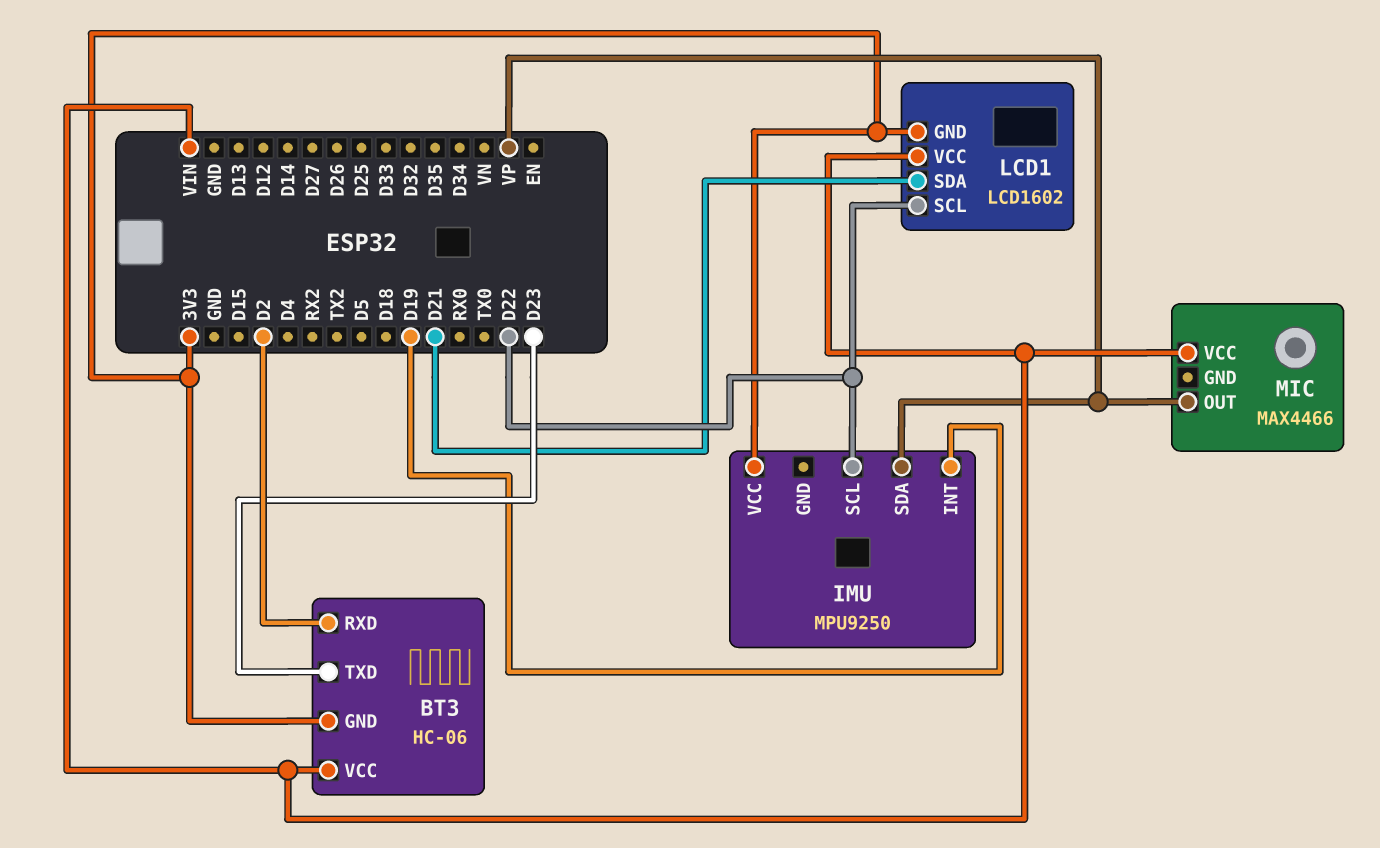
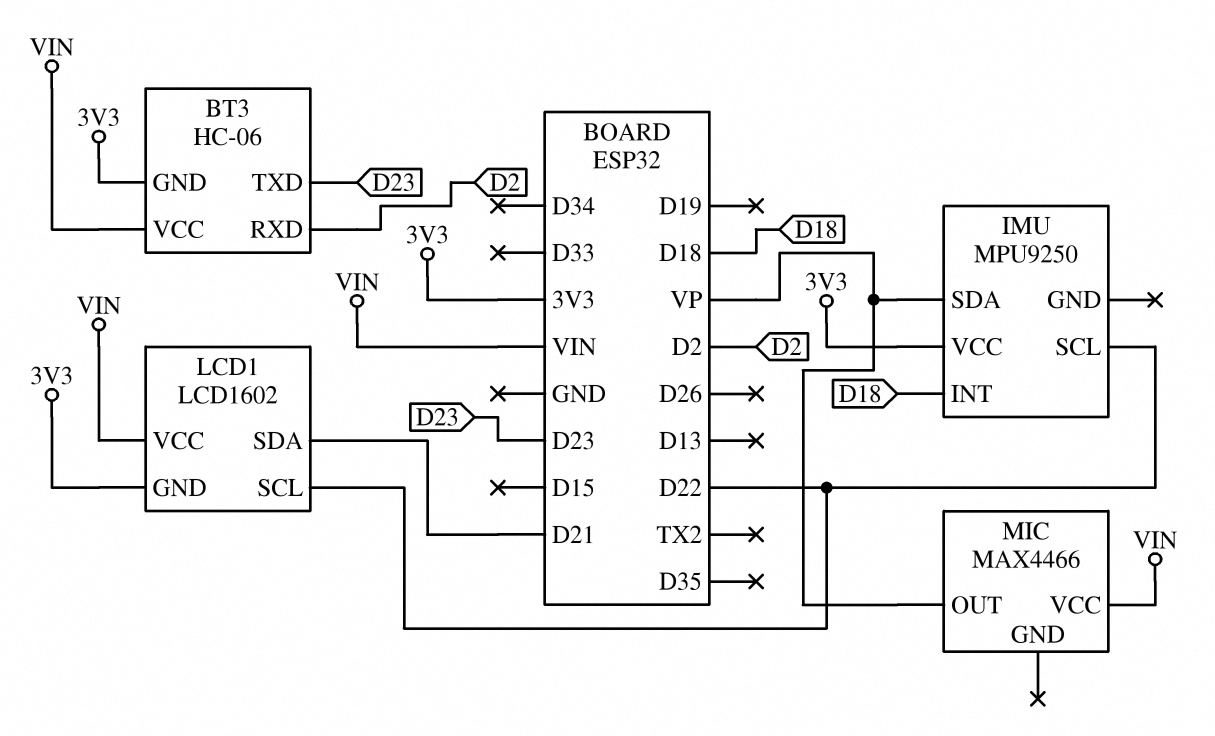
IMU pin INT: D19 -> D18

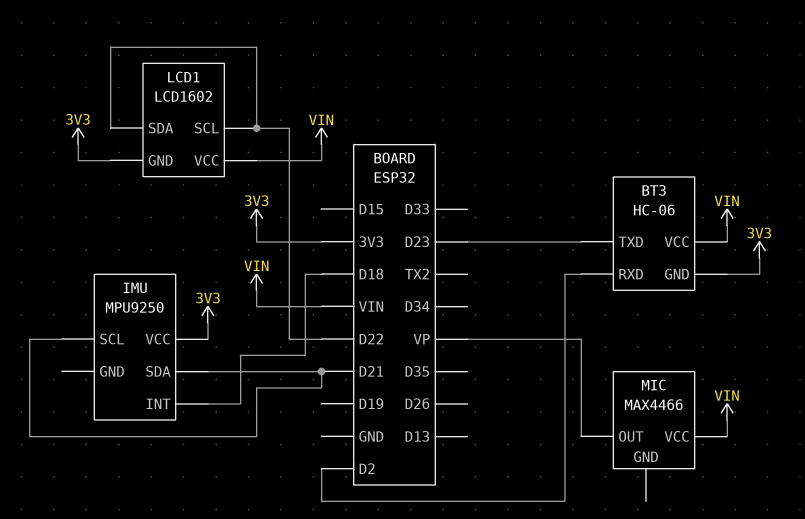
IMU pin SCL: D22 -> D21
IMU pin SDA: VP -> D21
LCD1 pin SDA: D21 -> D22

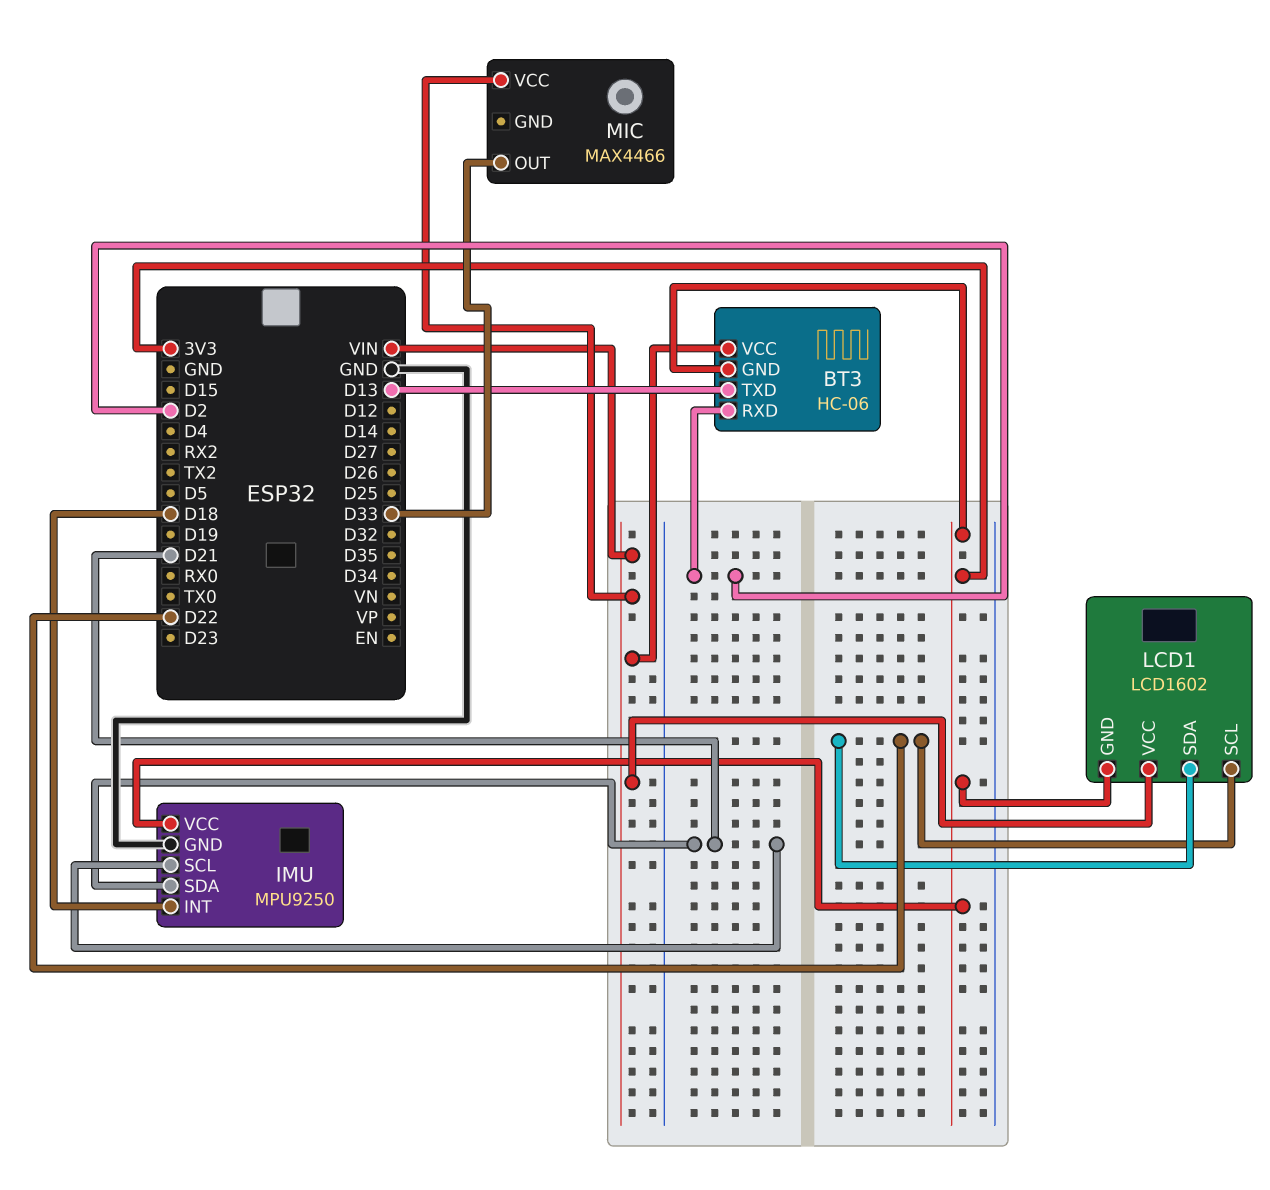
BT3 pin TXD: D23 -> D13
IMU pin GND: none -> GND
MIC pin OUT: VP -> D33

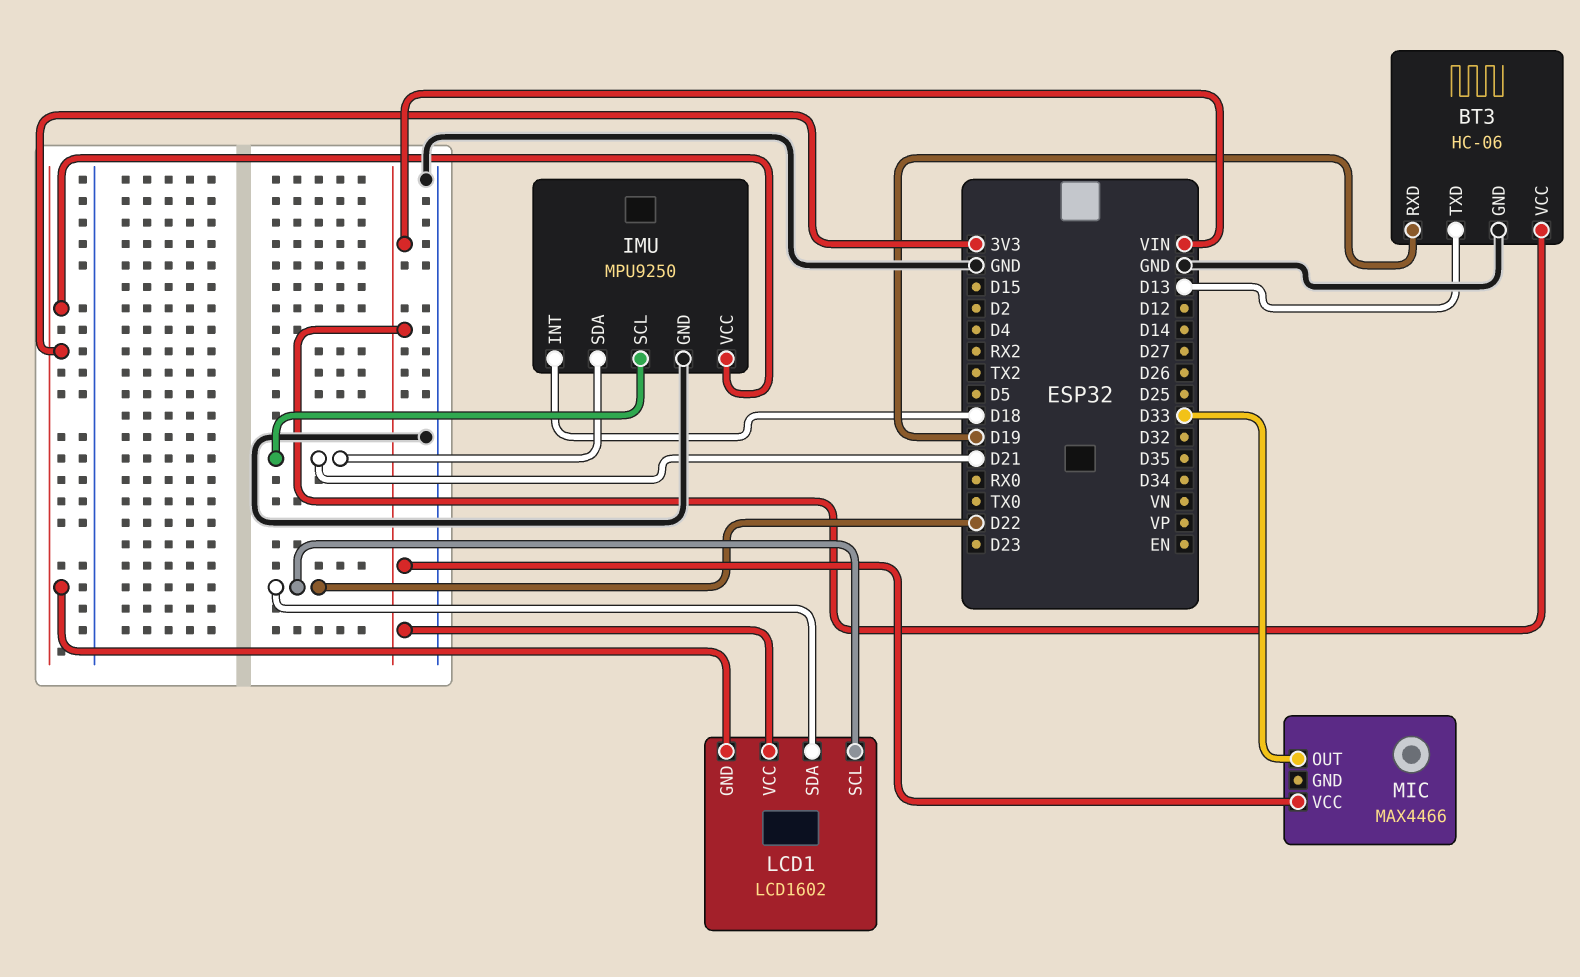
BT3 pin GND: 3V3 -> GND
BT3 pin RXD: D2 -> D19

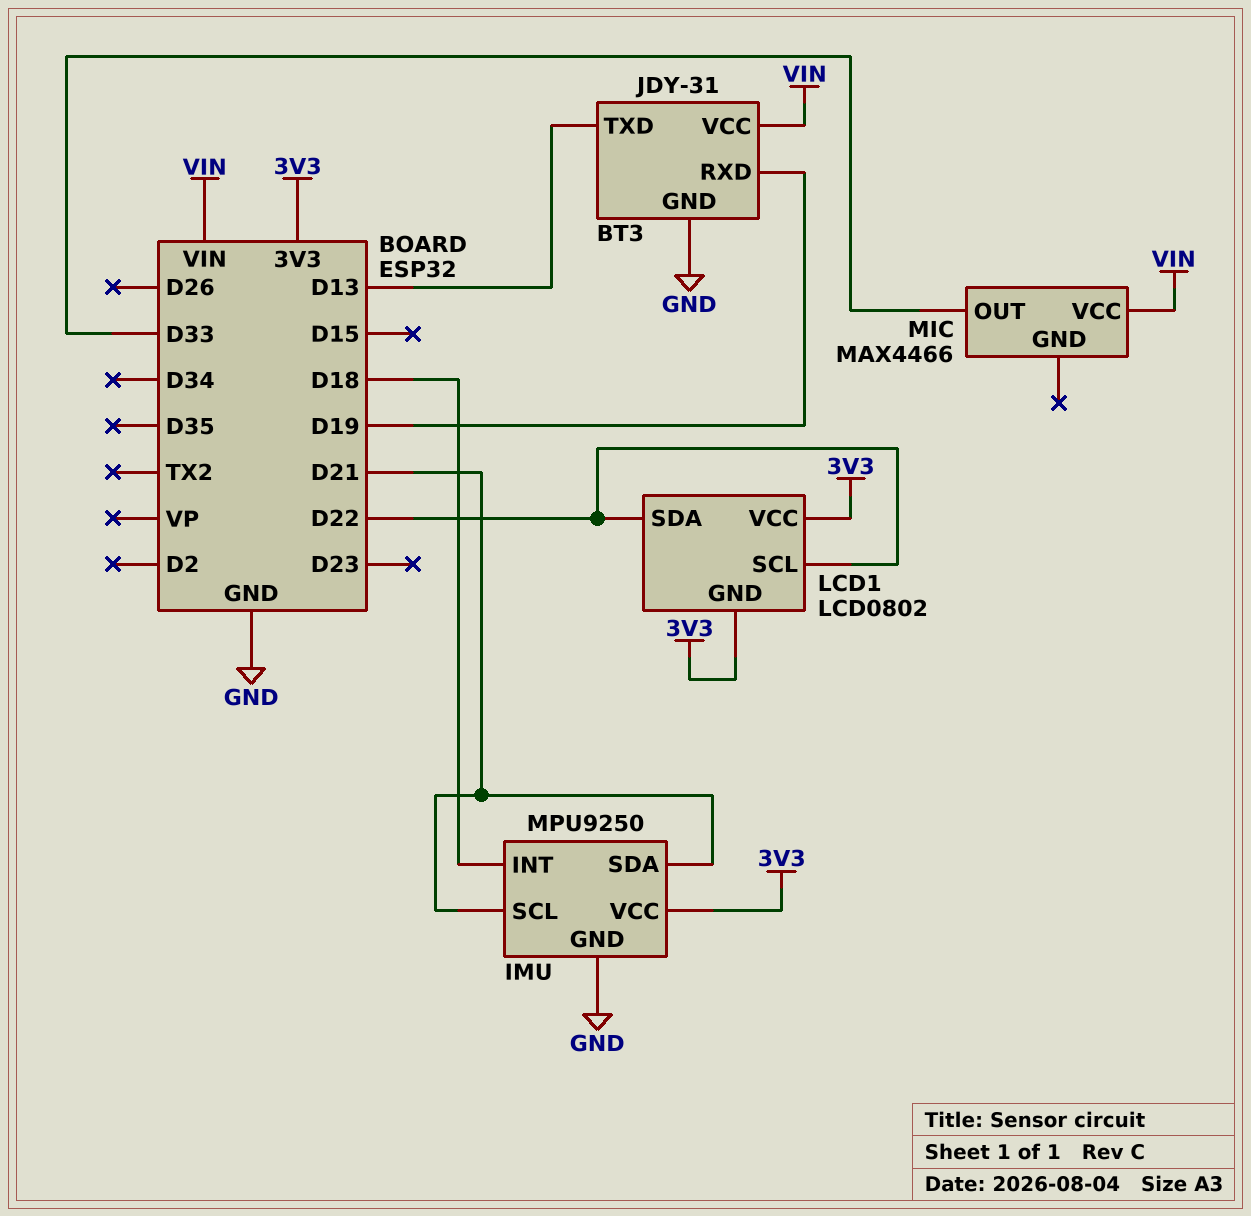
BT3: HC-06 -> JDY-31
LCD1: LCD1602 -> LCD0802
LCD1 pin VCC: VIN -> 3V3

